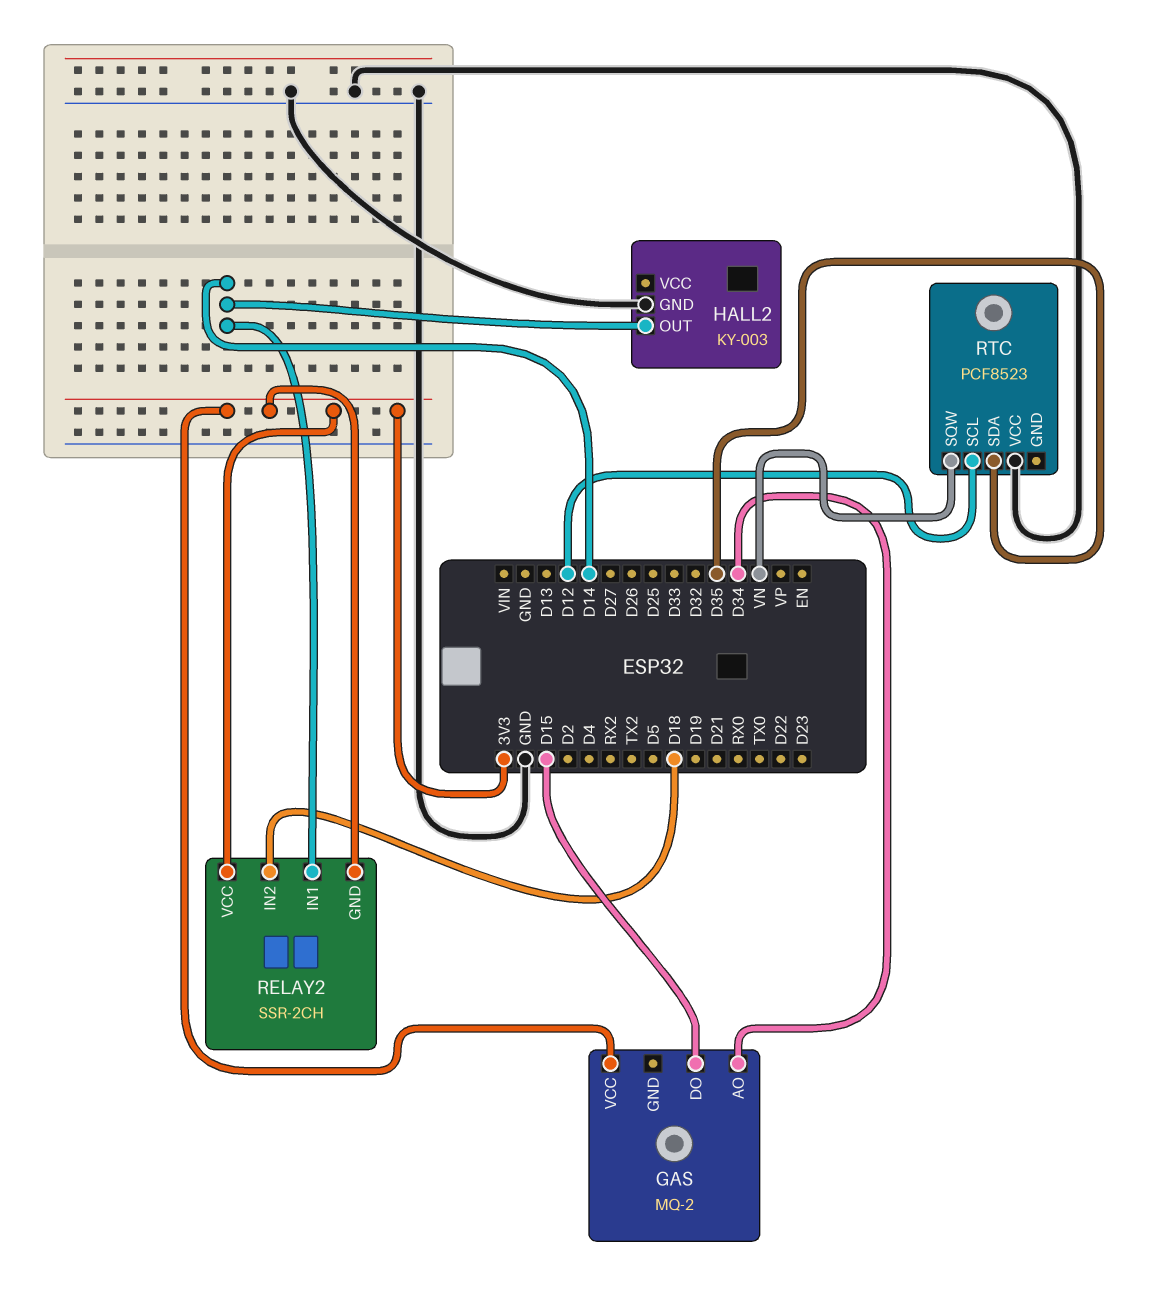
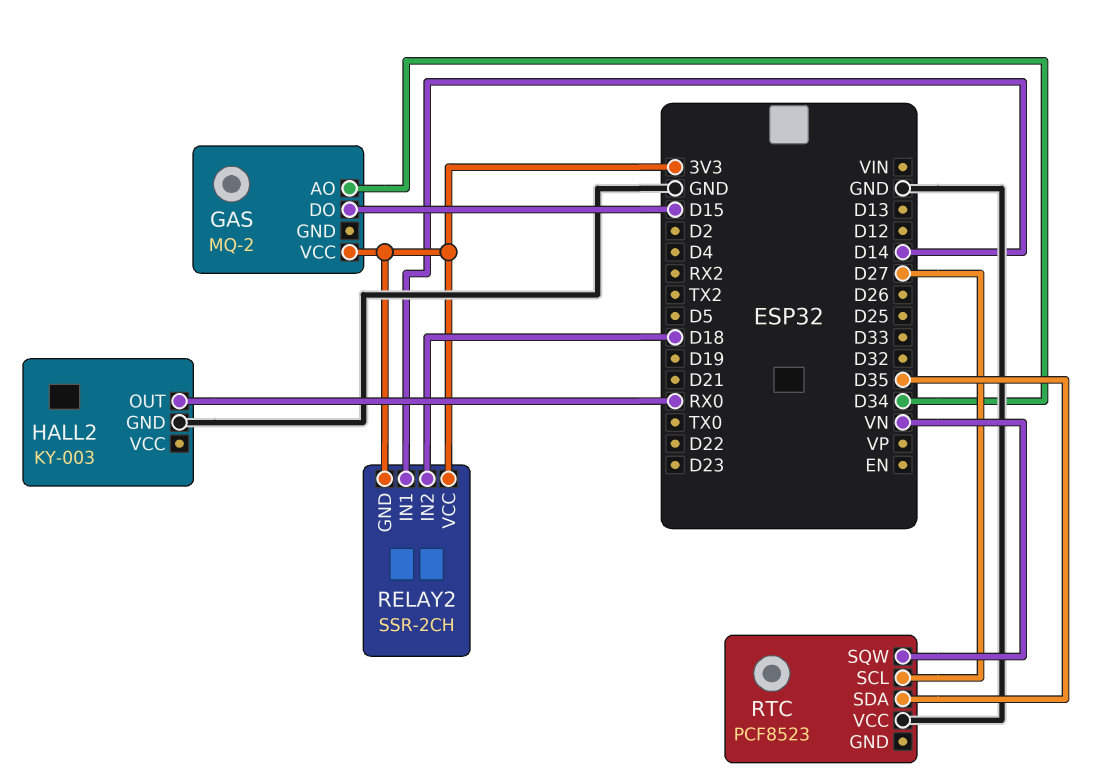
HALL2 pin OUT: D14 -> RX0
RTC pin SCL: D12 -> D27

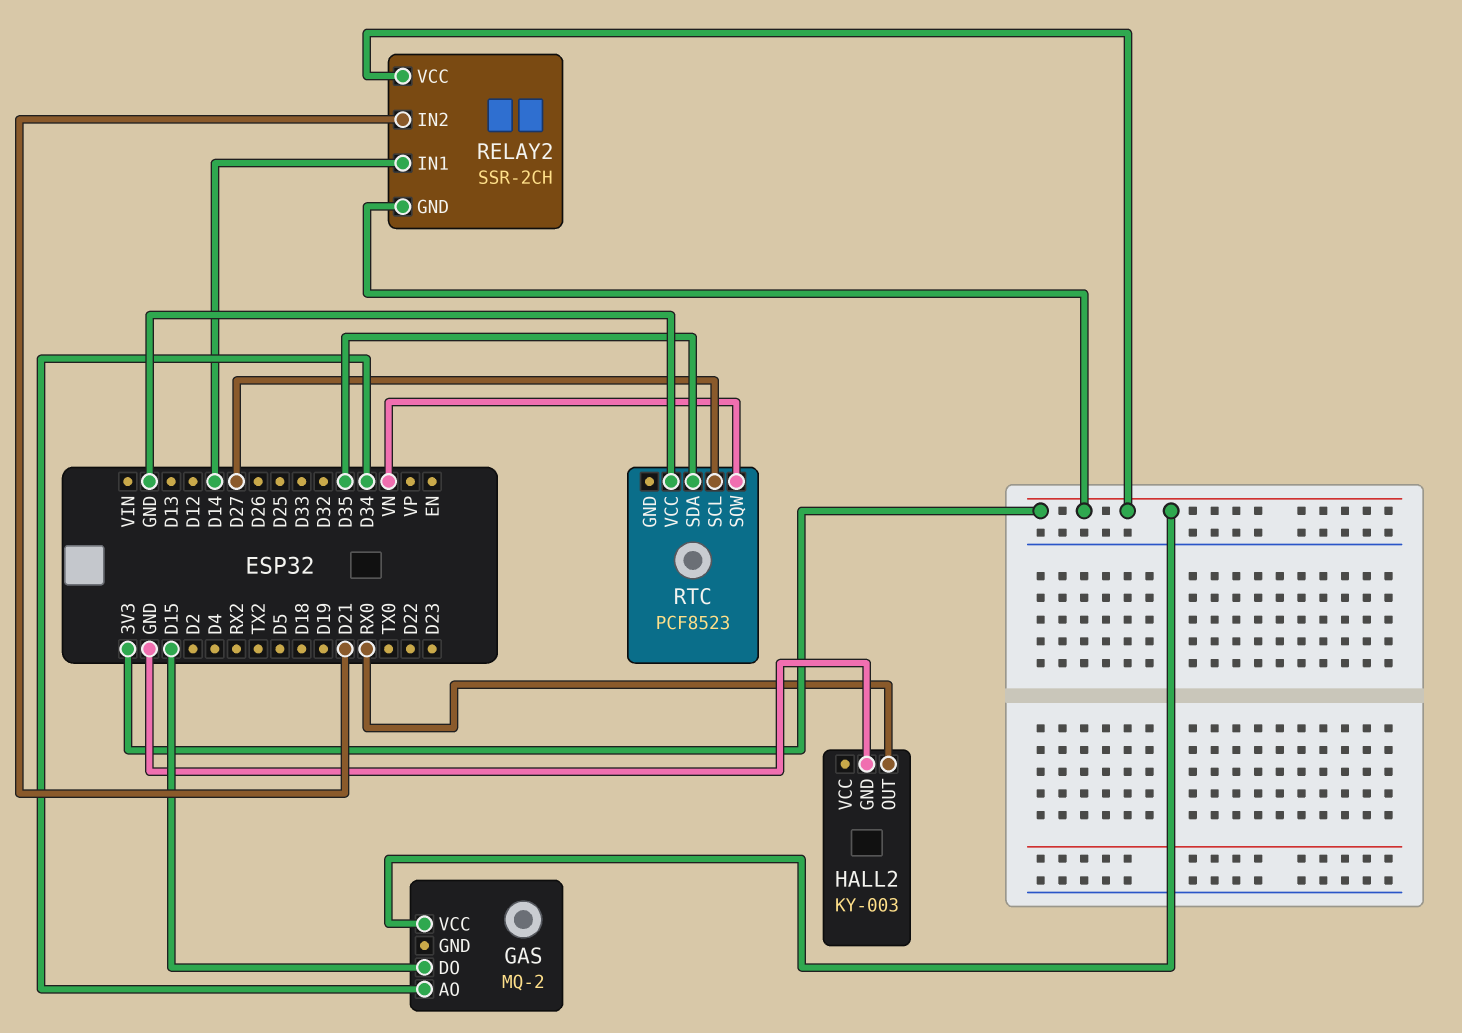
RELAY2 pin IN2: D18 -> D21

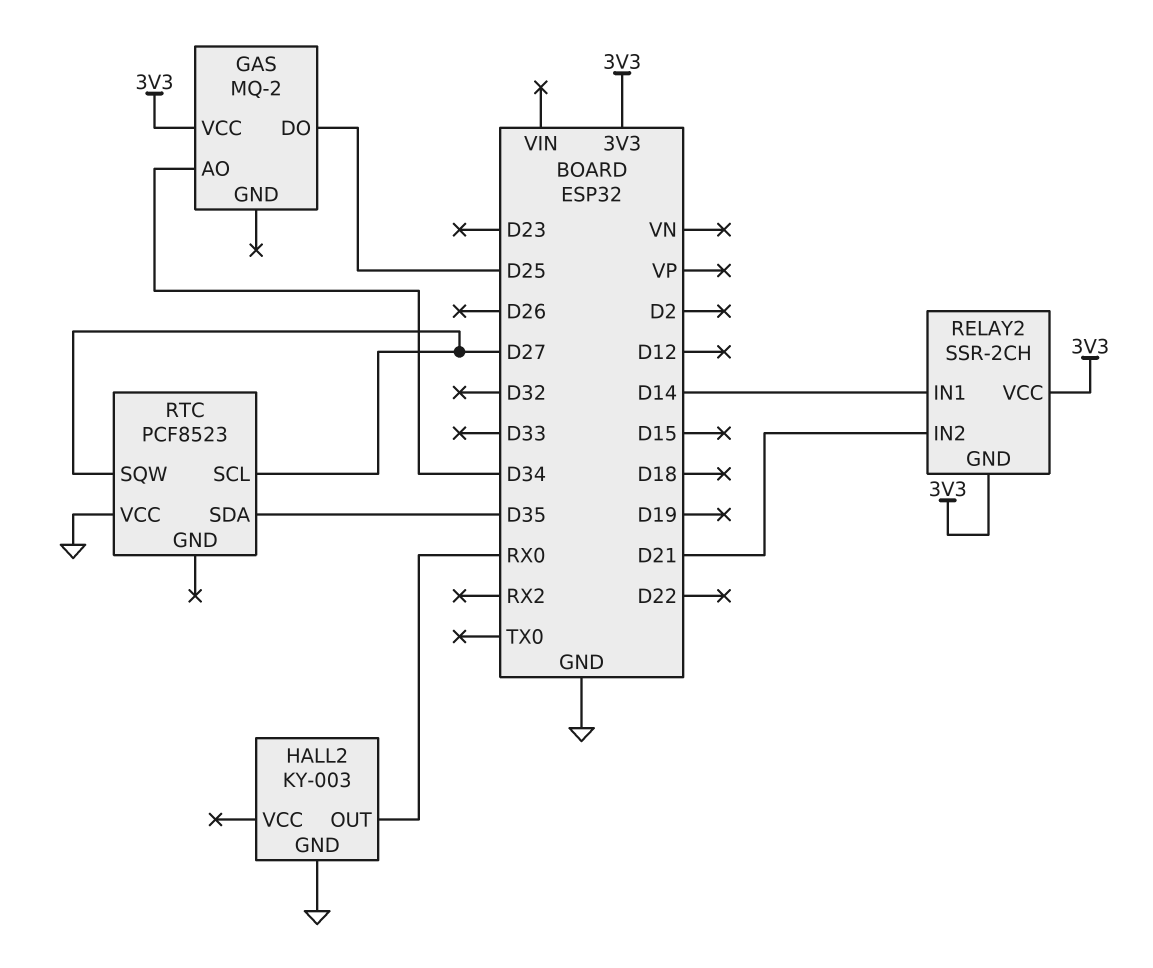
GAS pin DO: D15 -> D25
RTC pin SQW: VN -> D27

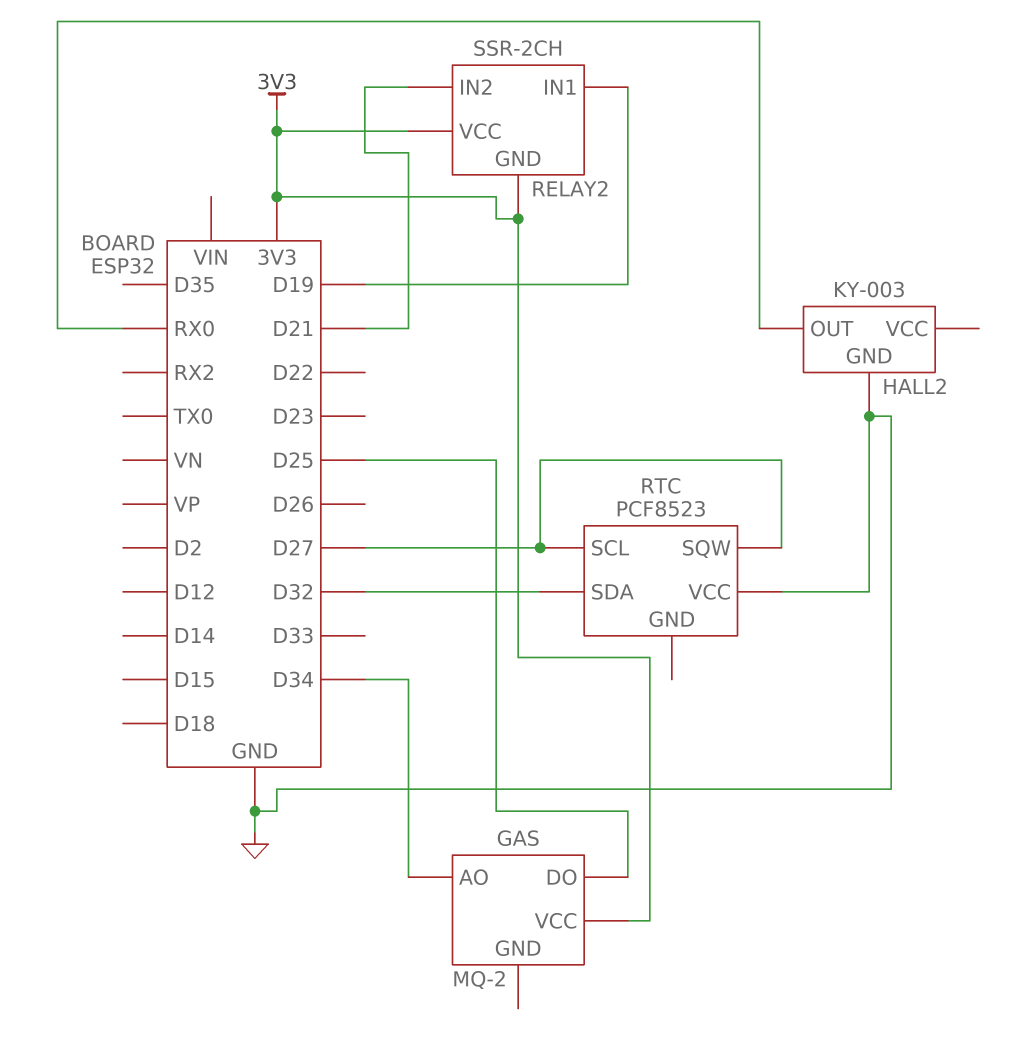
RELAY2 pin IN1: D14 -> D19
RTC pin SDA: D35 -> D32

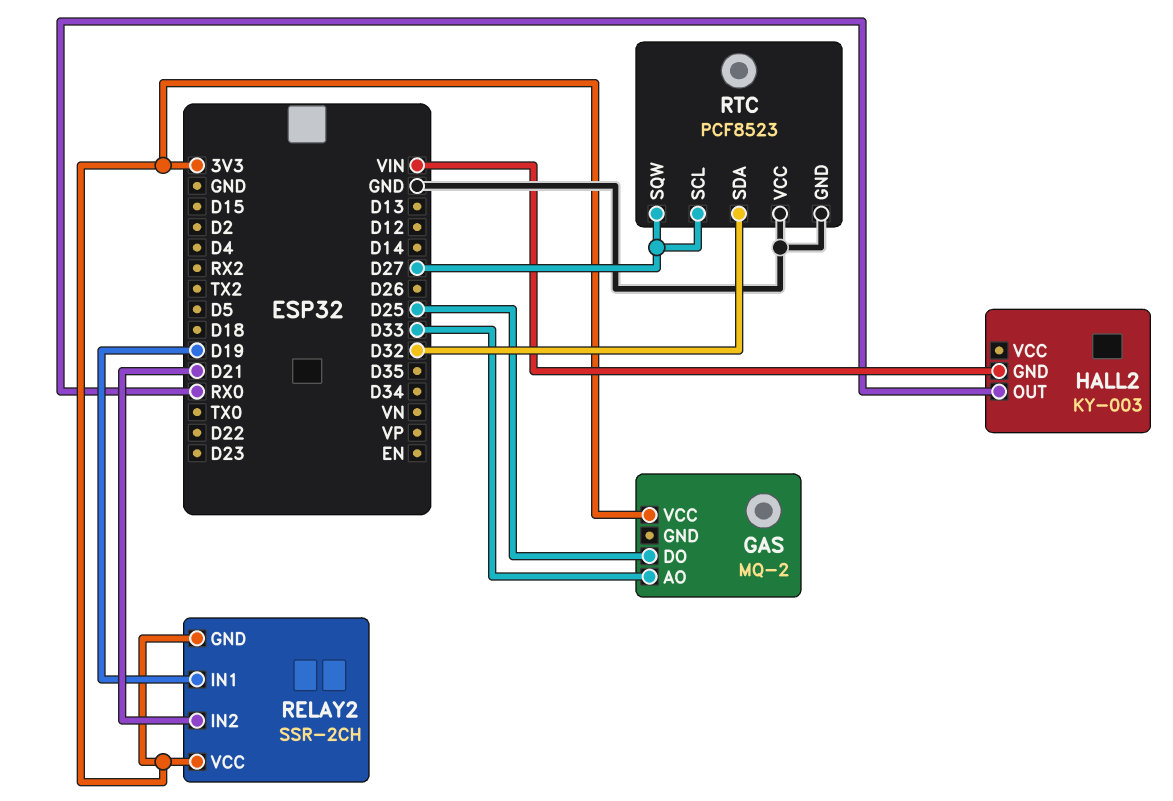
GAS pin AO: D34 -> D33
HALL2 pin GND: GND -> VIN
RTC pin GND: none -> GND

